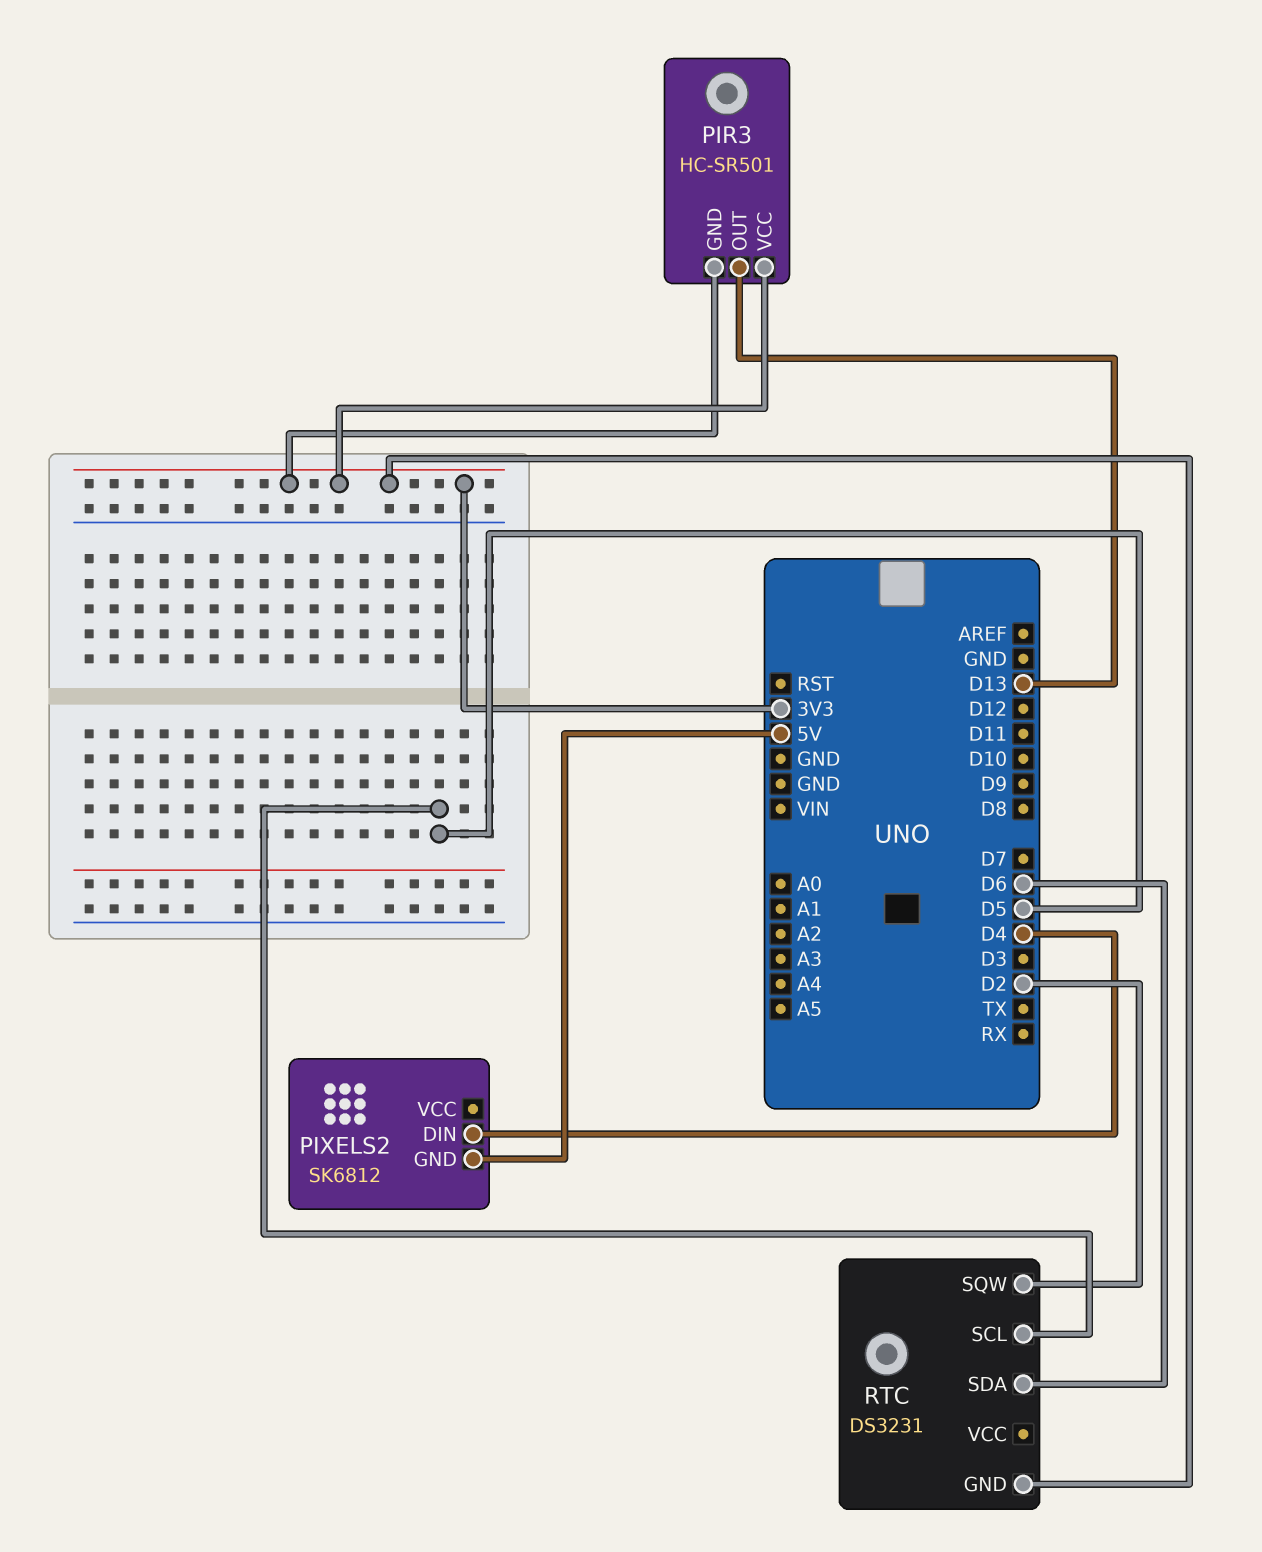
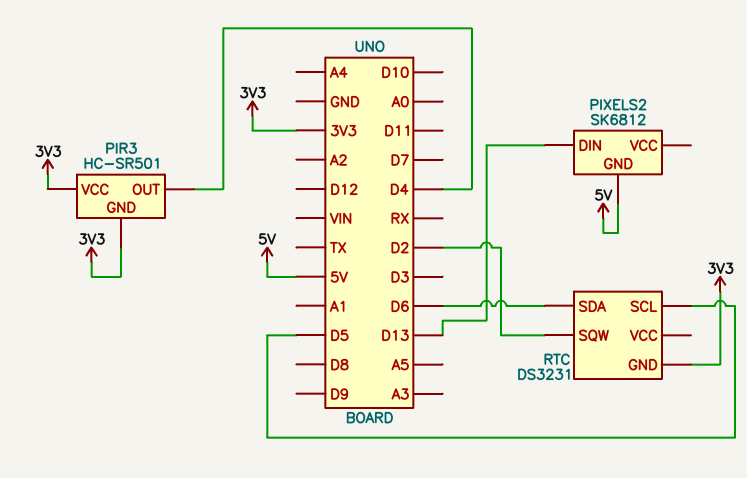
PIR3 pin OUT: D13 -> D4
PIXELS2 pin DIN: D4 -> D13

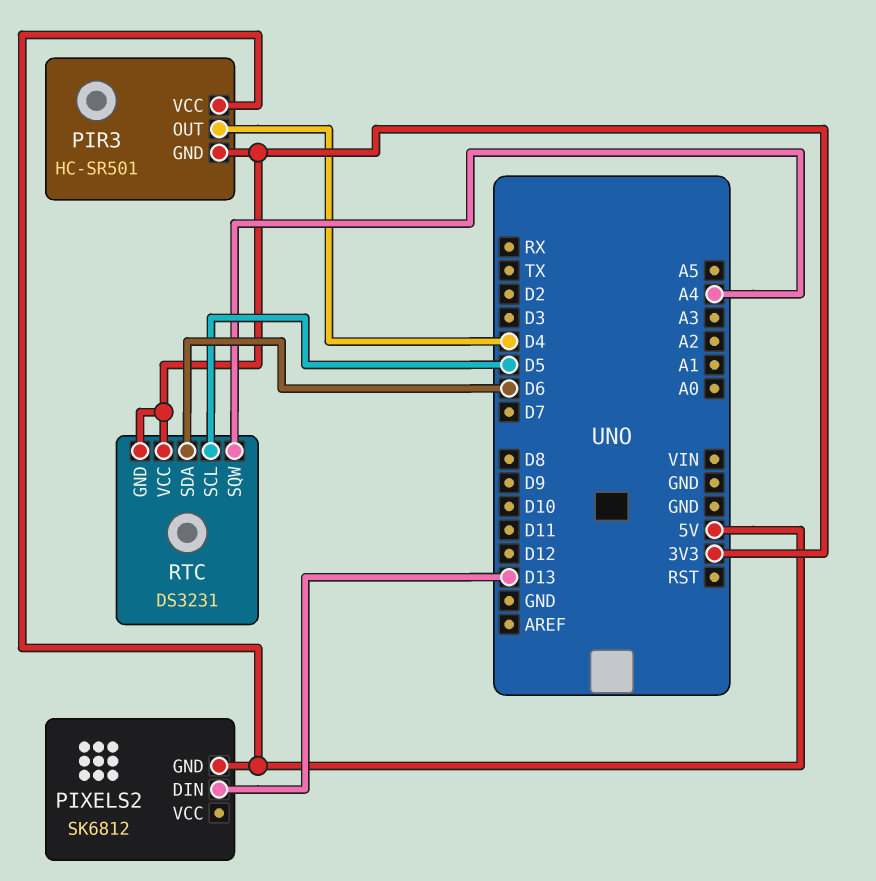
PIR3 pin VCC: 3V3 -> 5V
RTC pin SQW: D2 -> A4
RTC pin VCC: none -> 3V3

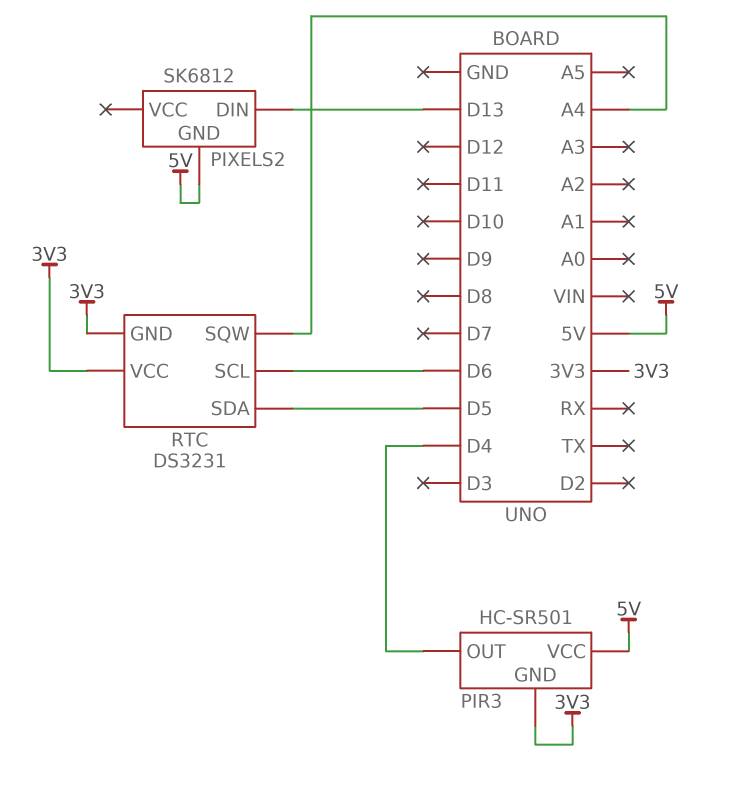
RTC pin SCL: D5 -> D6
RTC pin SDA: D6 -> D5

